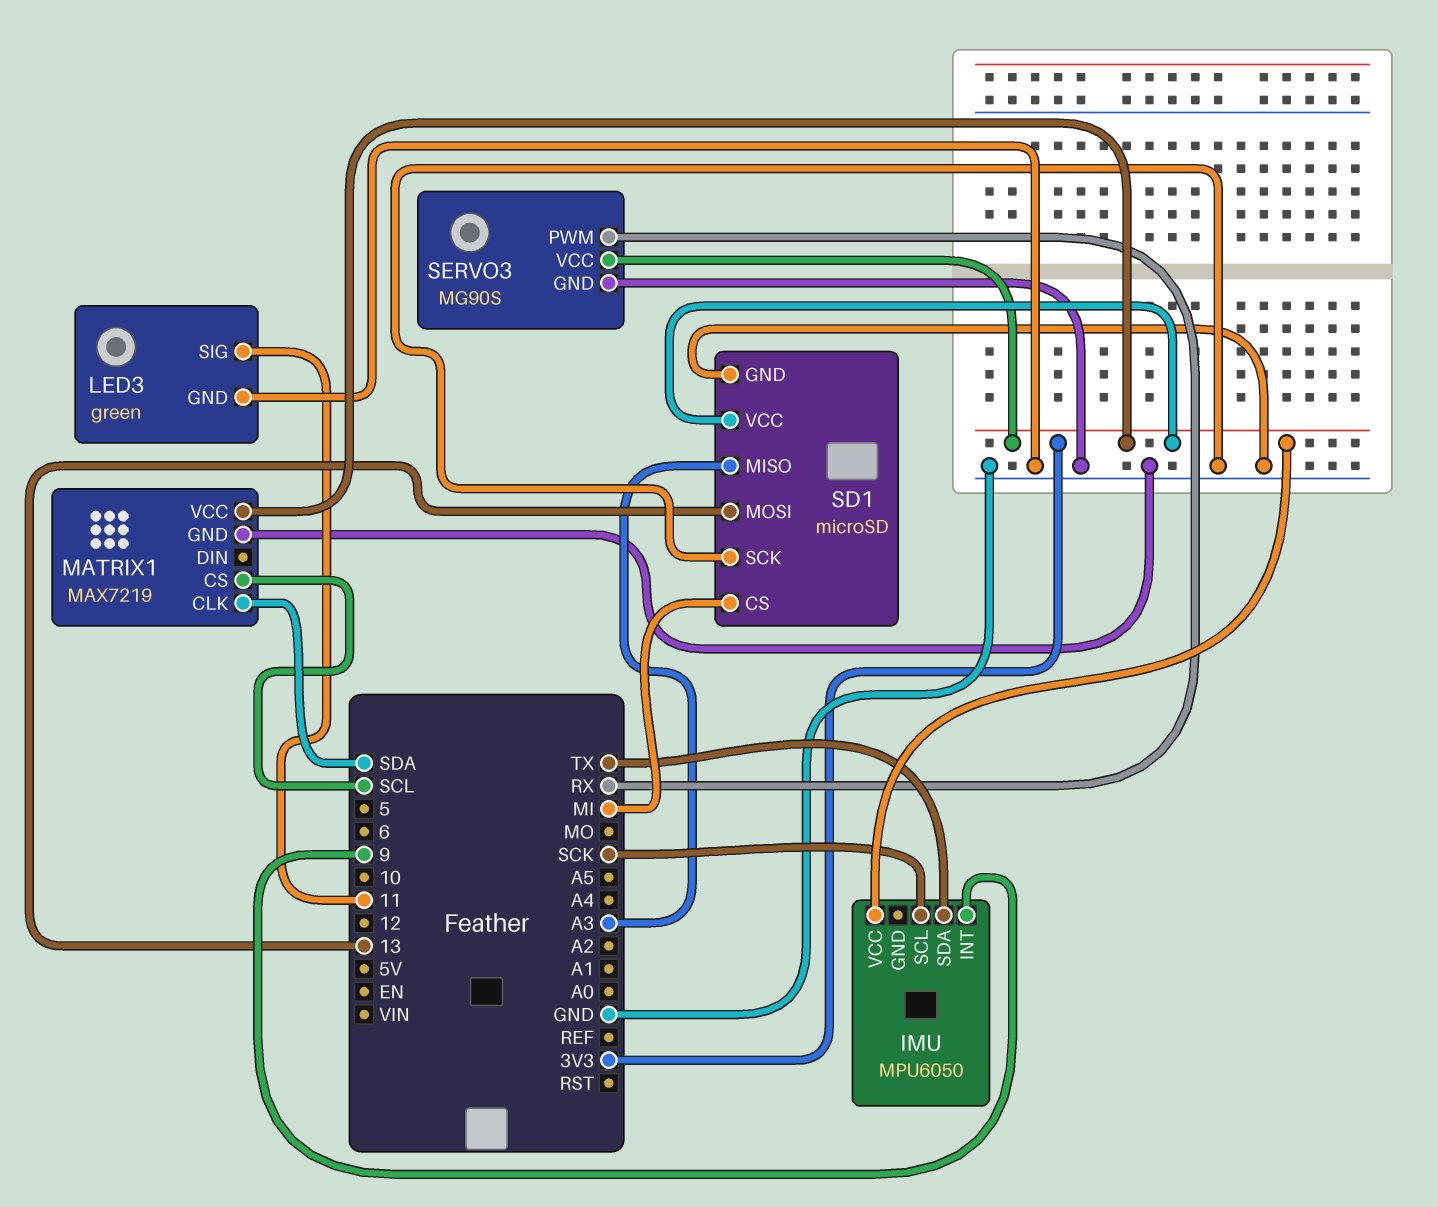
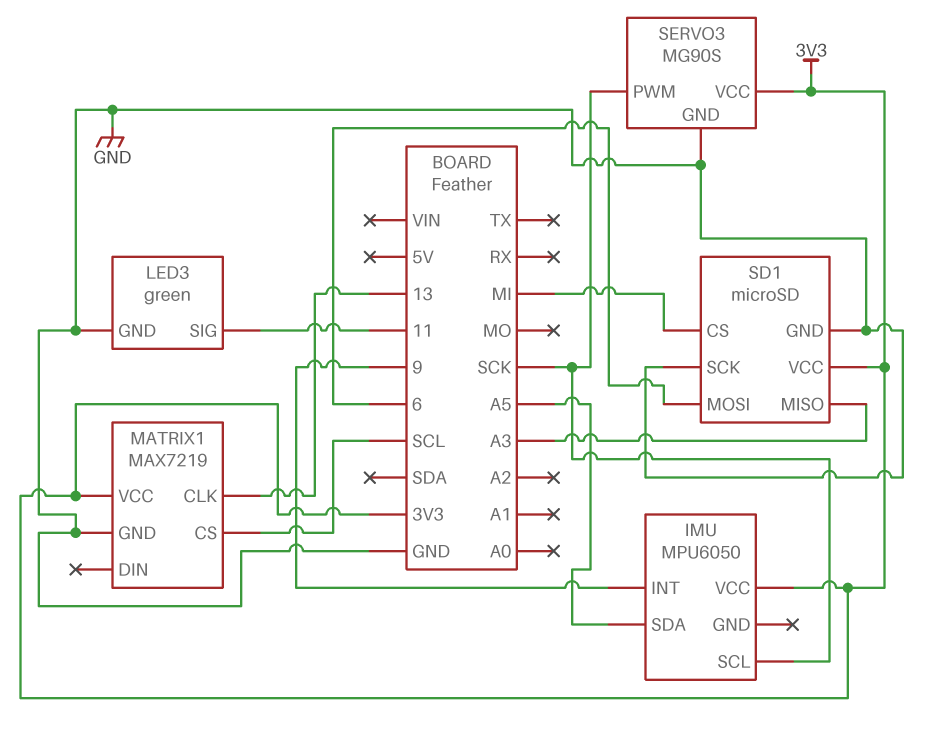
IMU pin SDA: TX -> A5
MATRIX1 pin CLK: SDA -> 13
SD1 pin MOSI: 13 -> 6
SERVO3 pin PWM: RX -> SCK

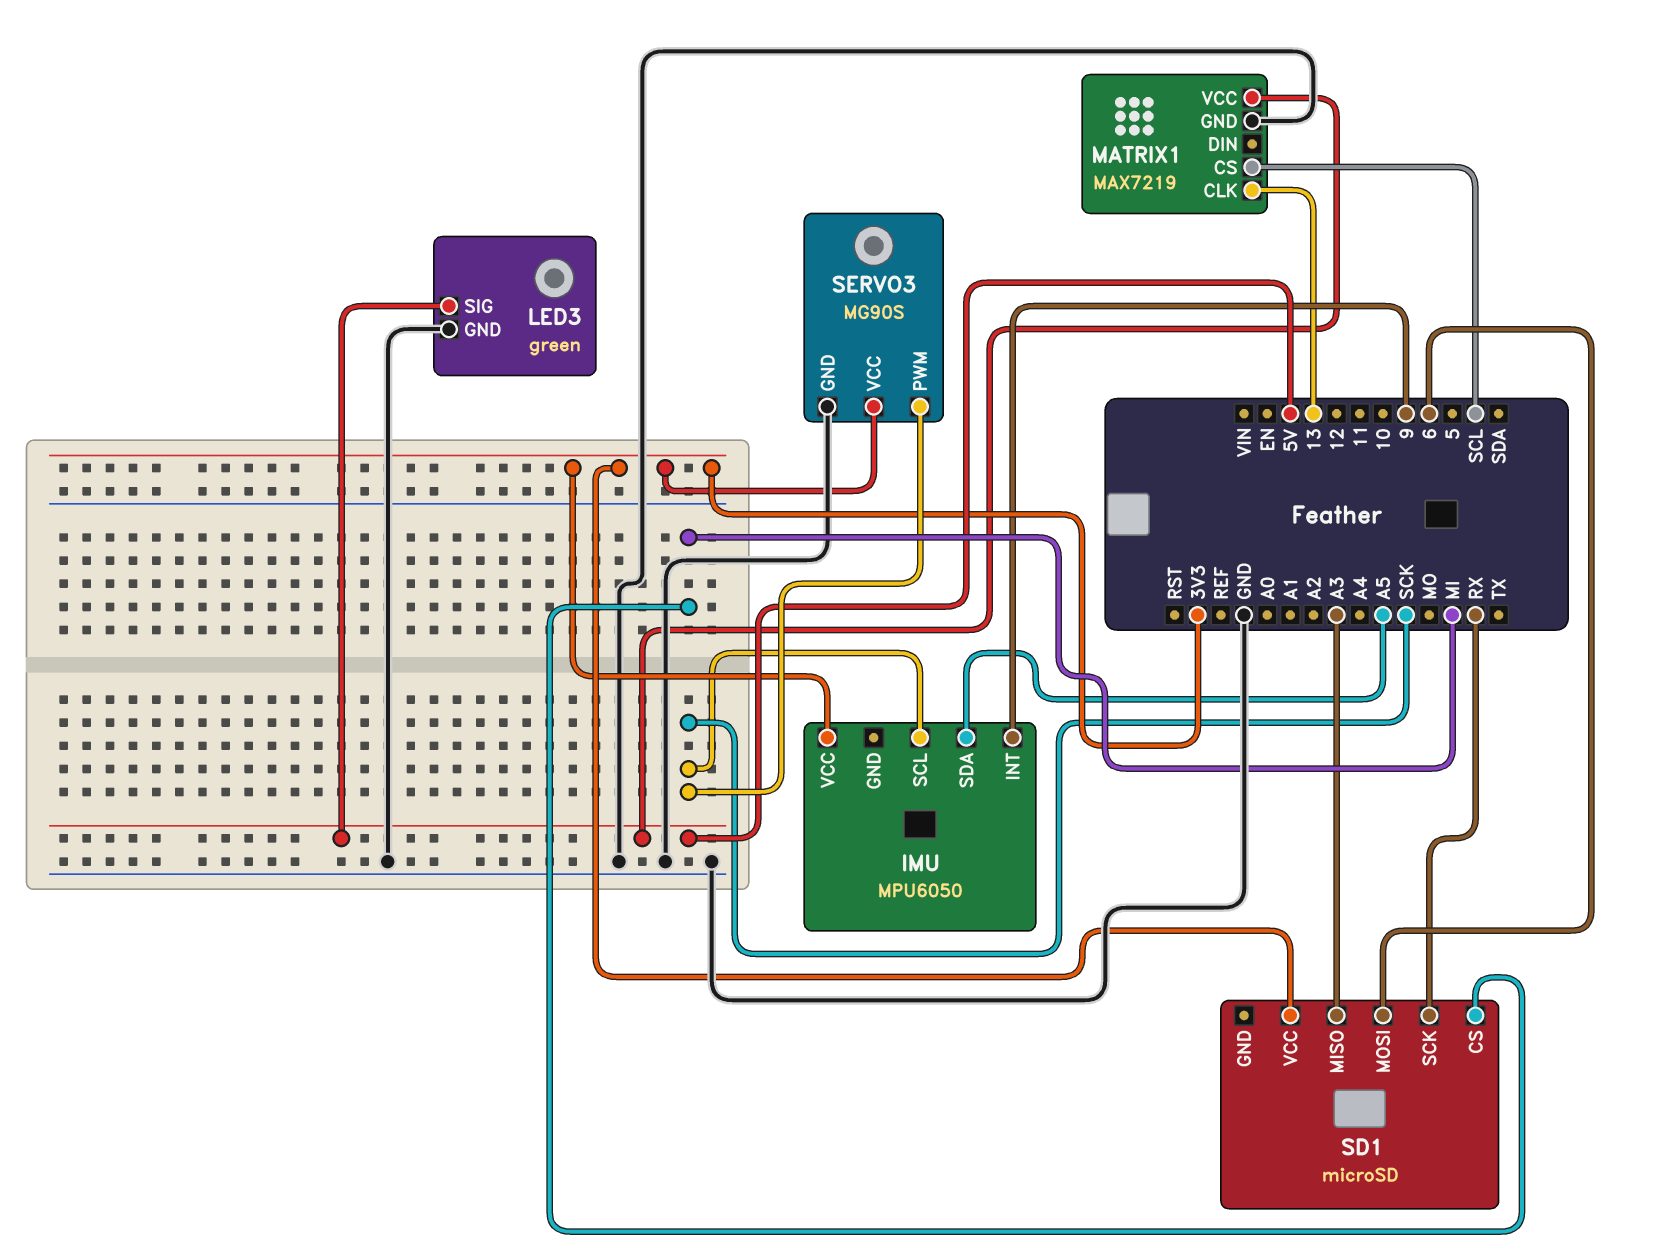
LED3 pin SIG: 11 -> 5V
MATRIX1 pin VCC: 3V3 -> 5V
SD1 pin GND: GND -> none
SD1 pin SCK: GND -> RX

